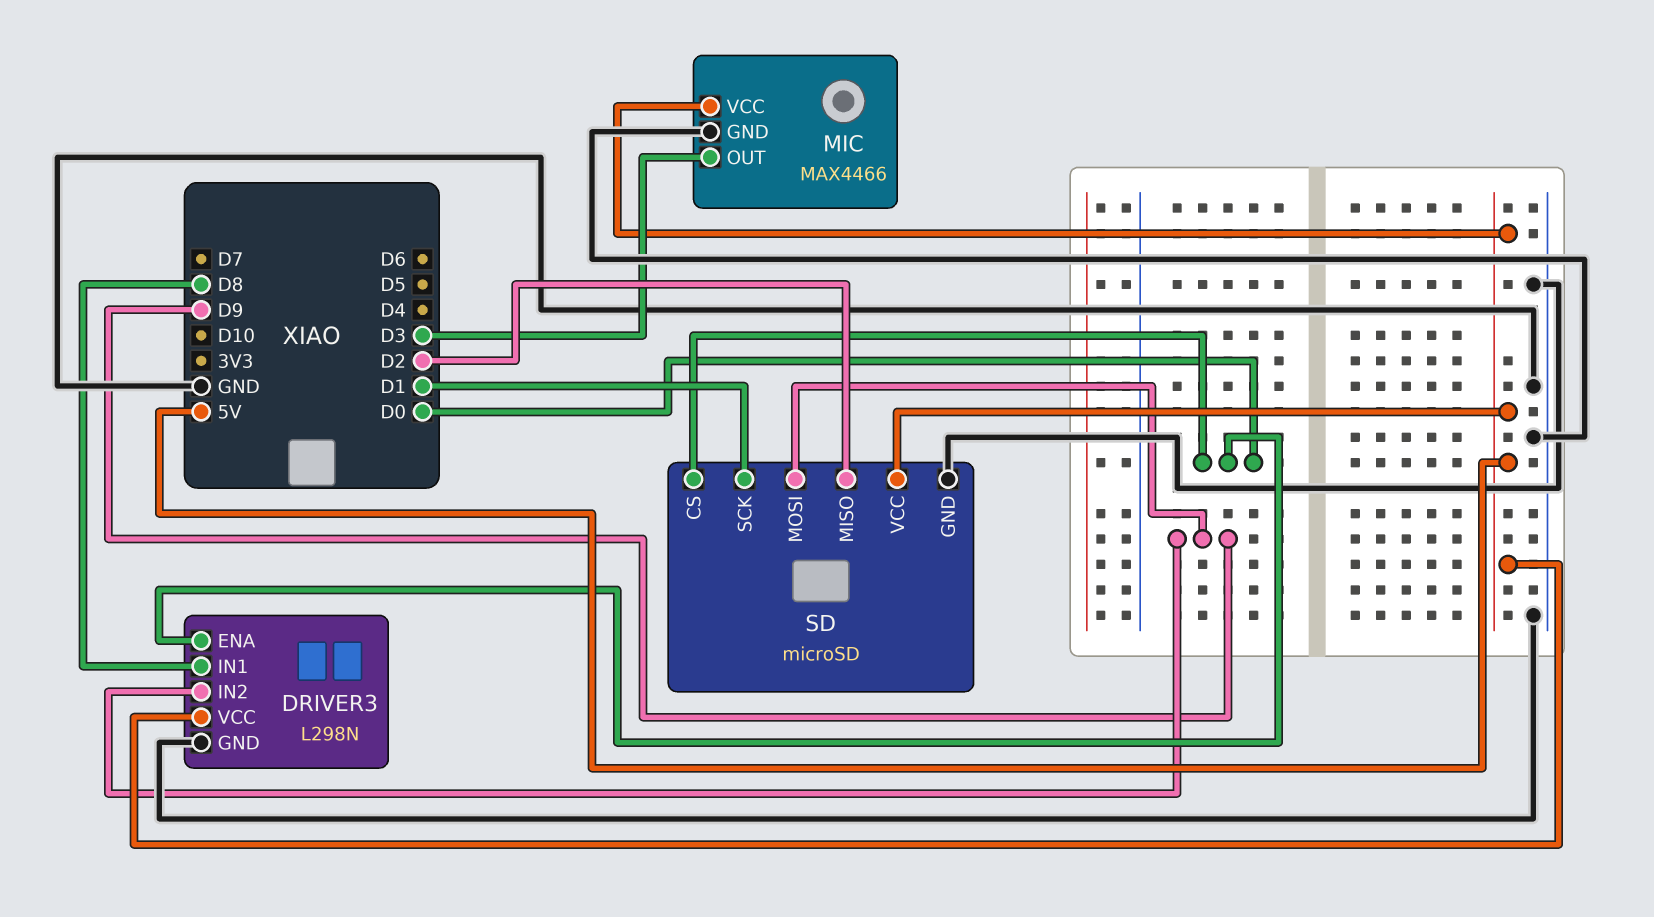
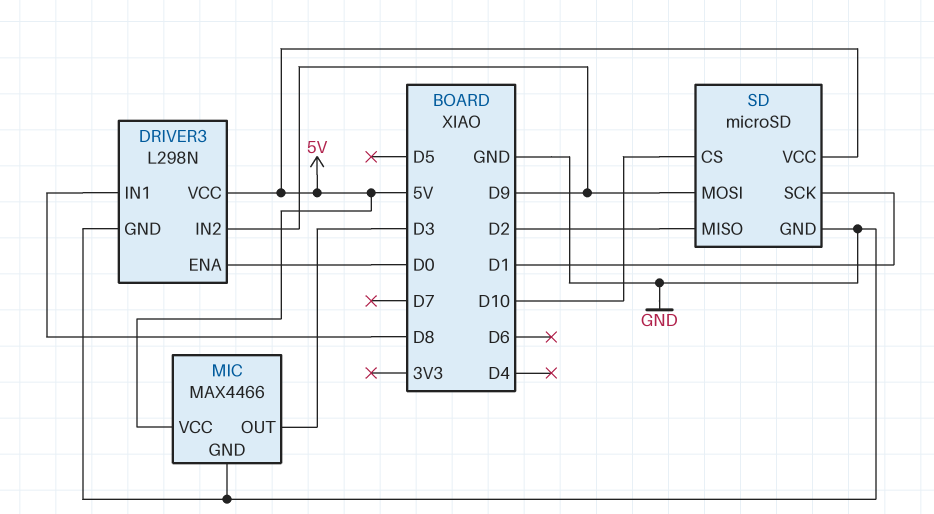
SD pin CS: D0 -> D10

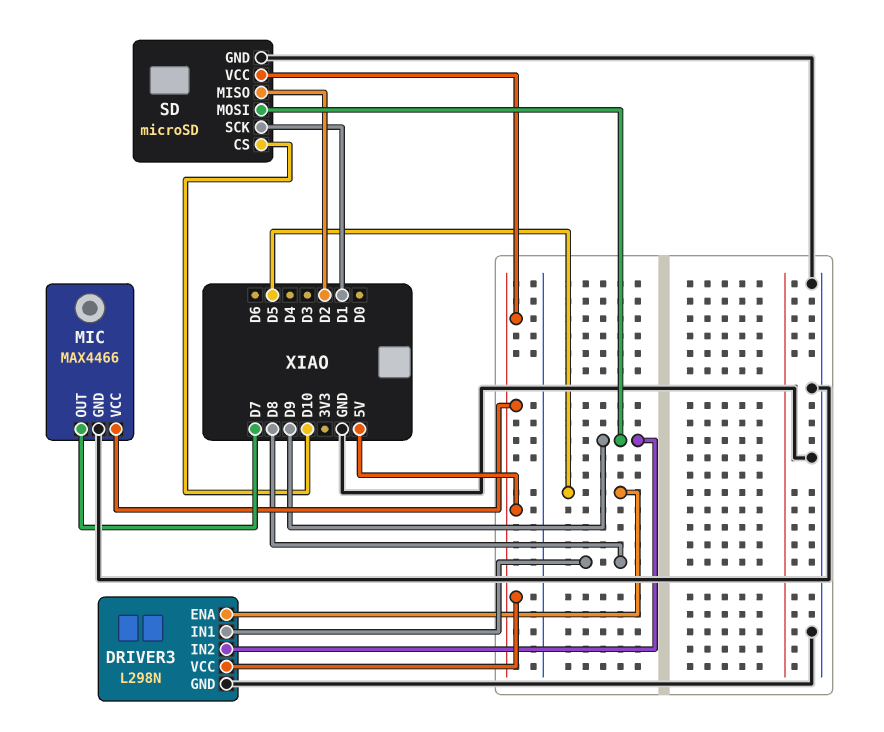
DRIVER3 pin ENA: D0 -> D5
MIC pin OUT: D3 -> D7

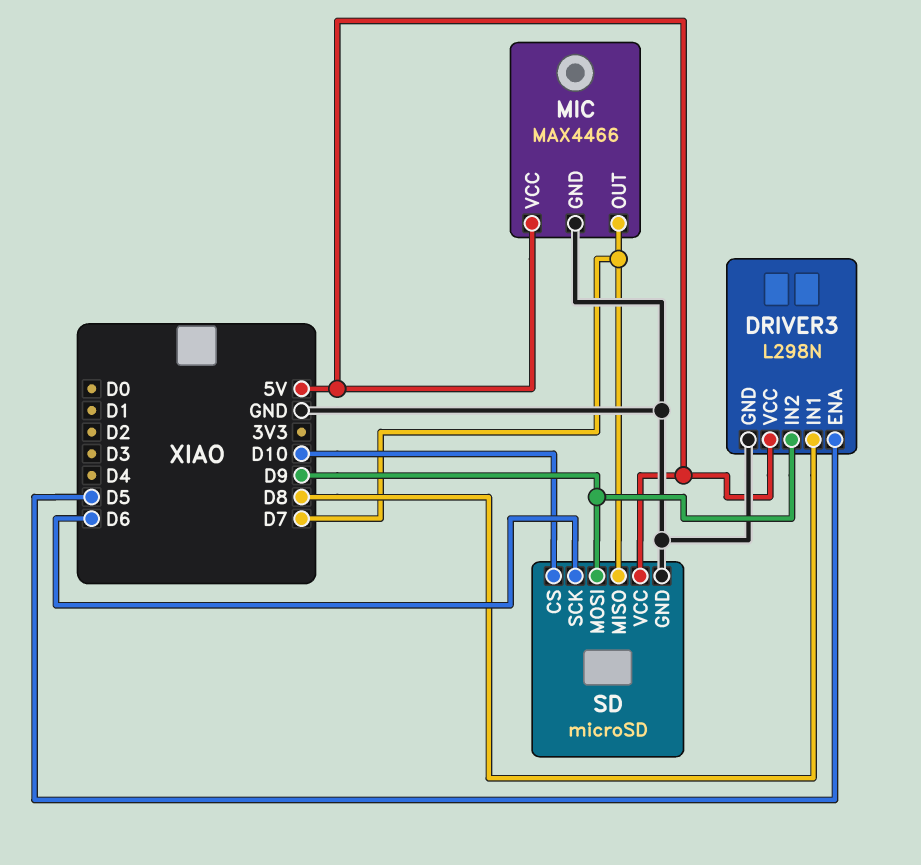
SD pin MISO: D2 -> D7
SD pin SCK: D1 -> D6

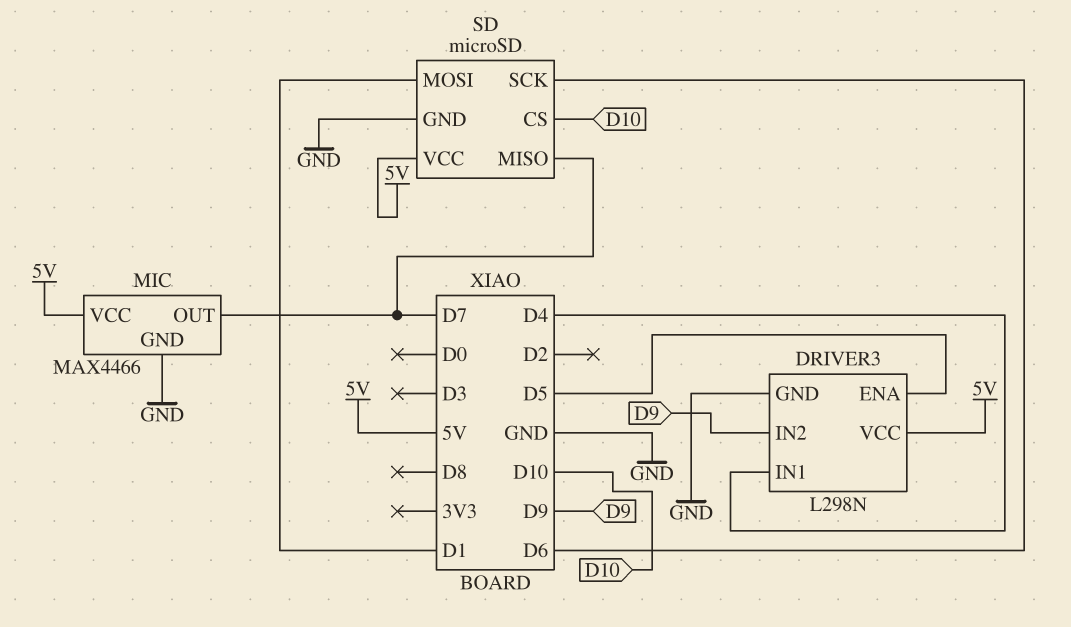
DRIVER3 pin IN1: D8 -> D4
SD pin MOSI: D9 -> D1

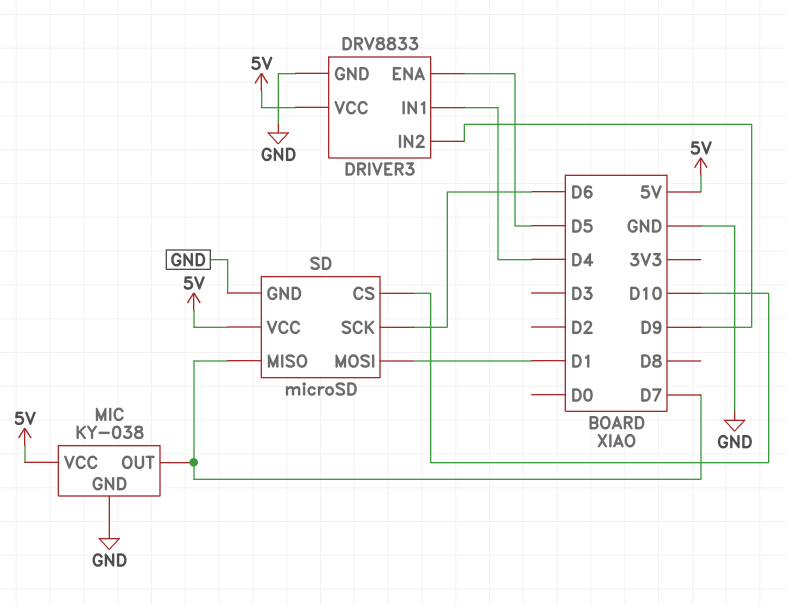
DRIVER3: L298N -> DRV8833
MIC: MAX4466 -> KY-038

